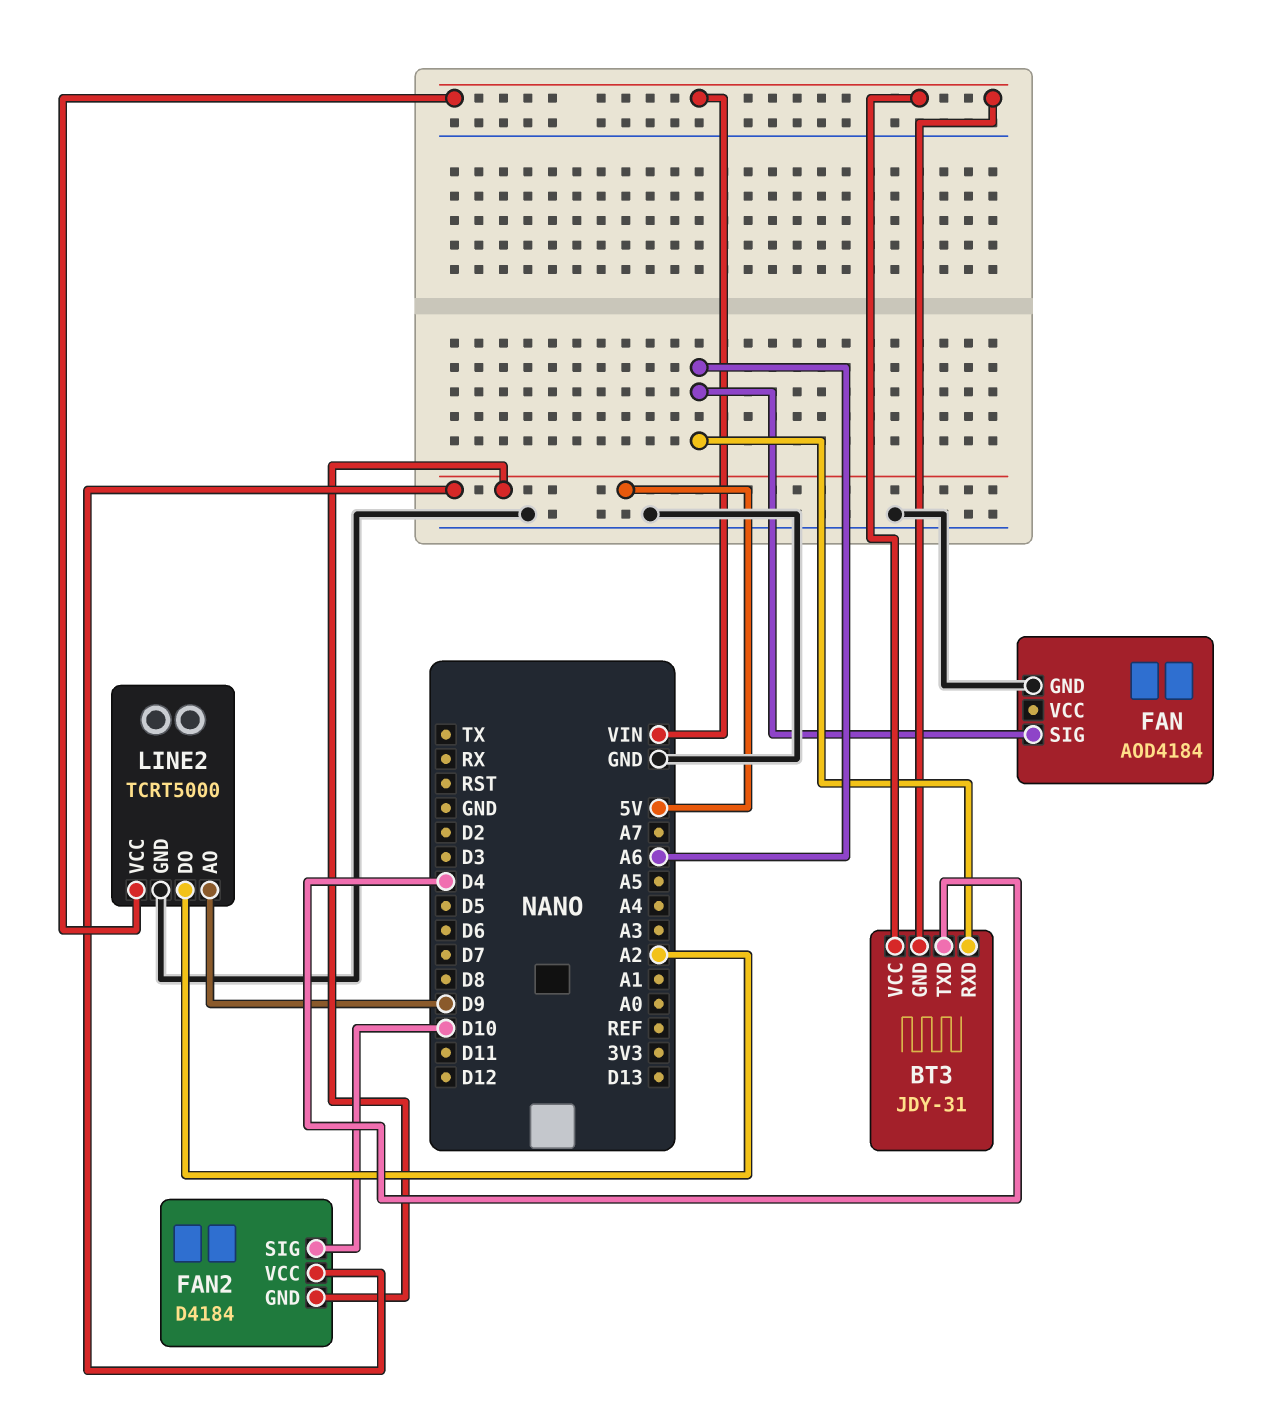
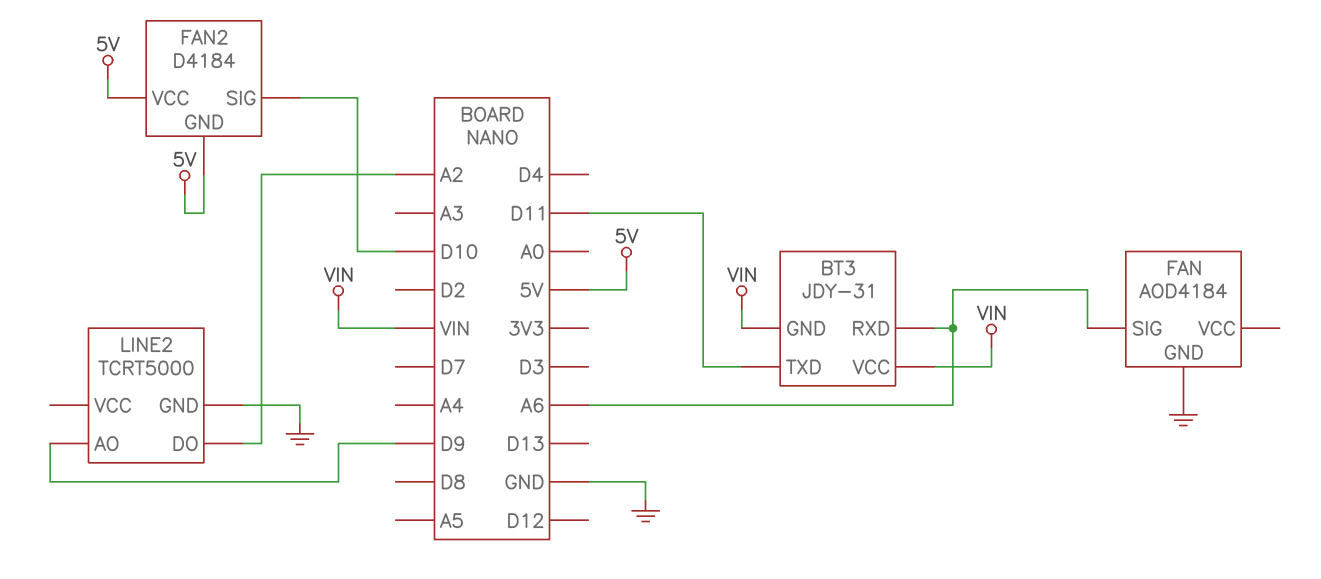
BT3 pin TXD: D4 -> D11
LINE2 pin VCC: VIN -> none

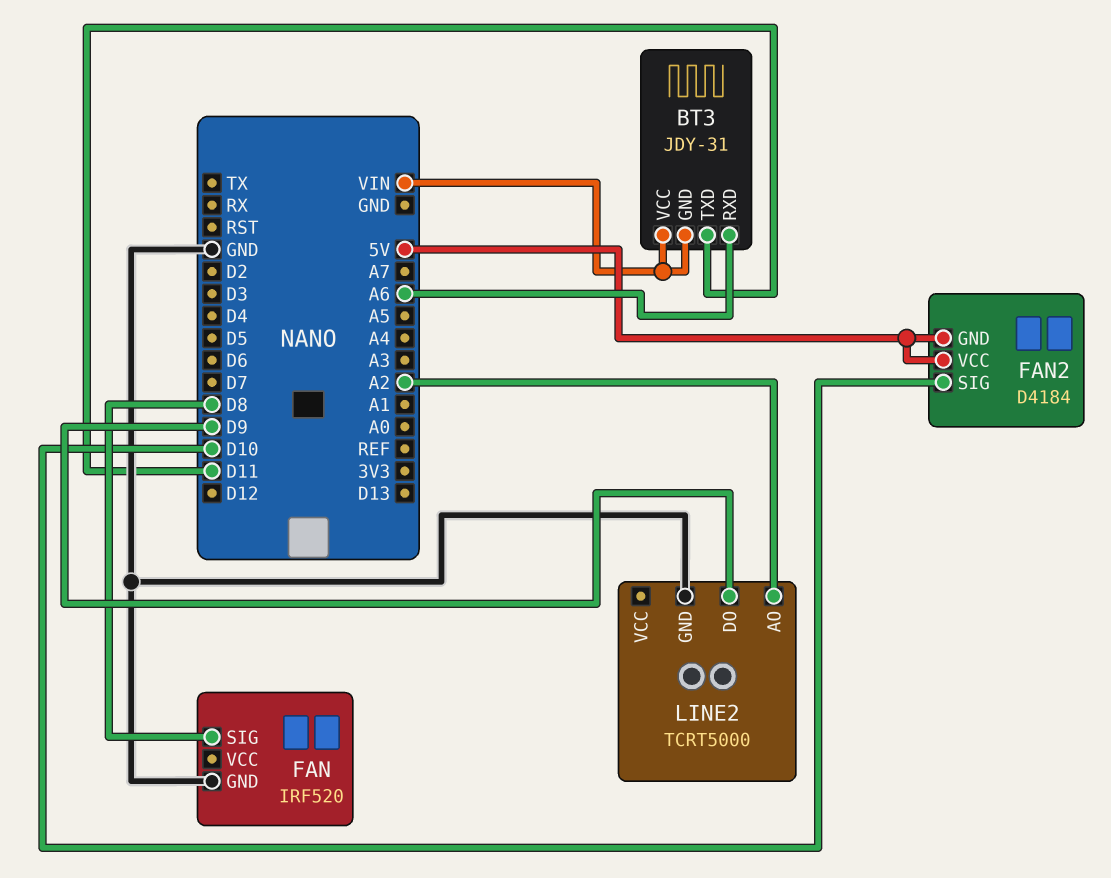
FAN: AOD4184 -> IRF520
FAN pin SIG: A6 -> D8
LINE2 pin AO: D9 -> A2
LINE2 pin DO: A2 -> D9

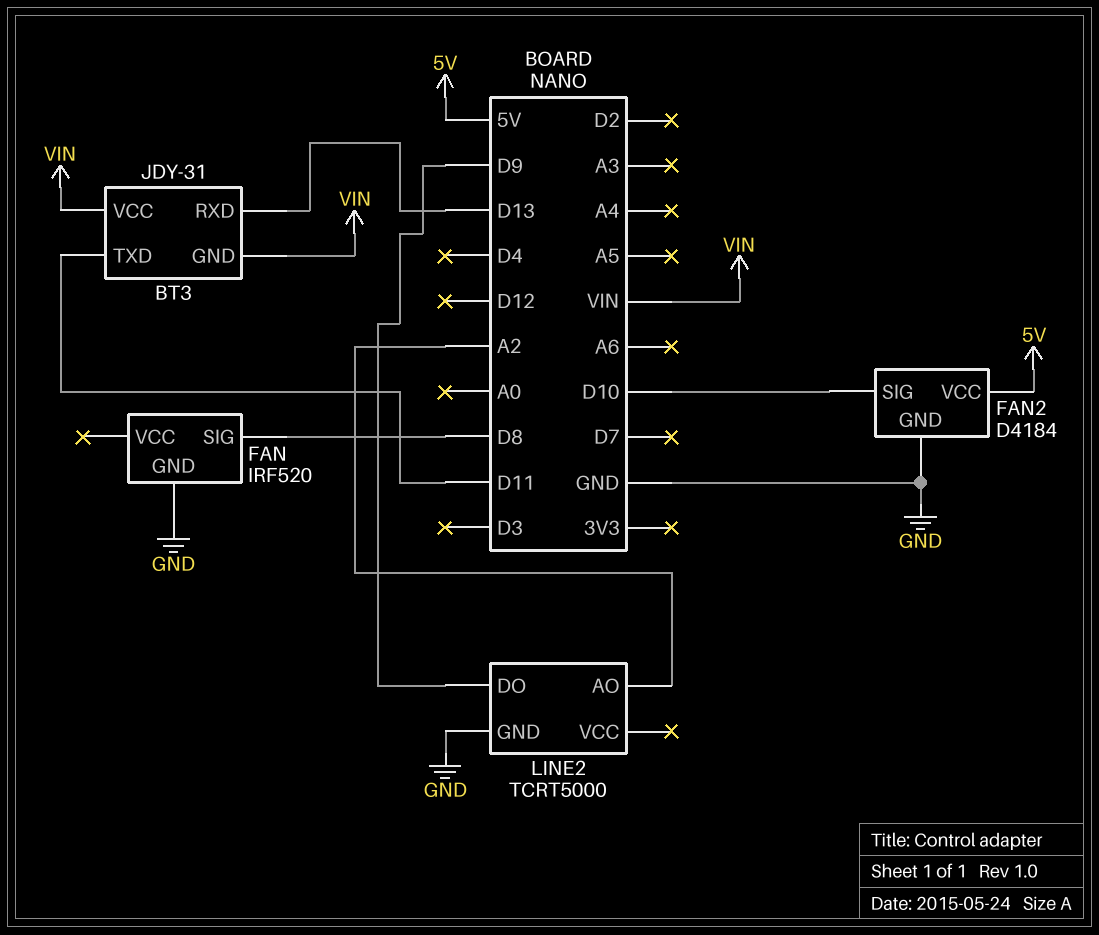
BT3 pin RXD: A6 -> D13
FAN2 pin GND: 5V -> GND

